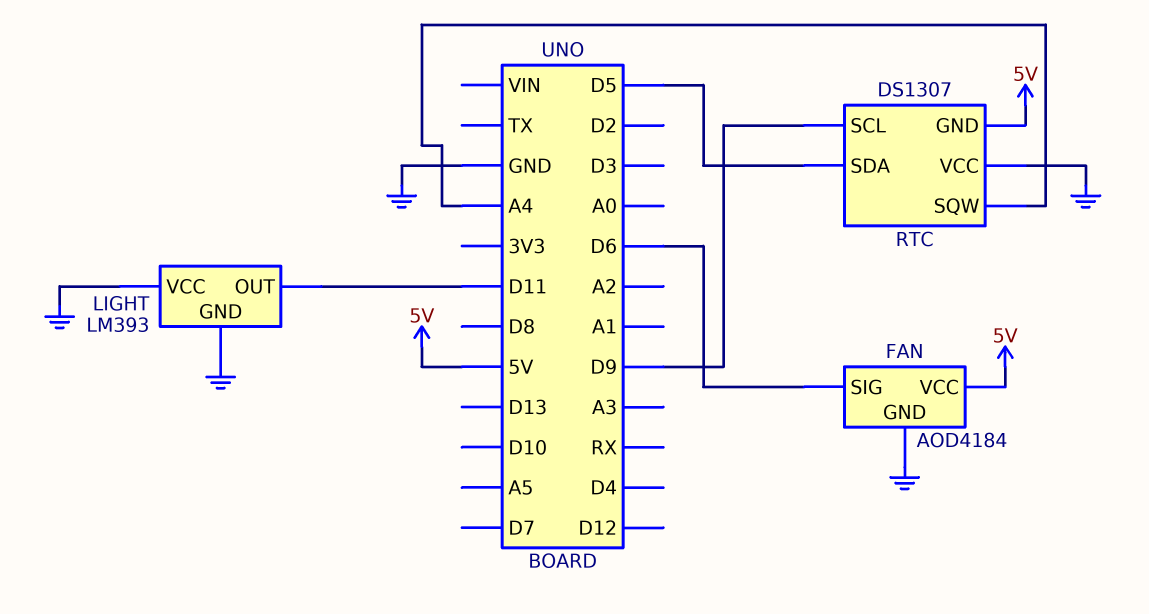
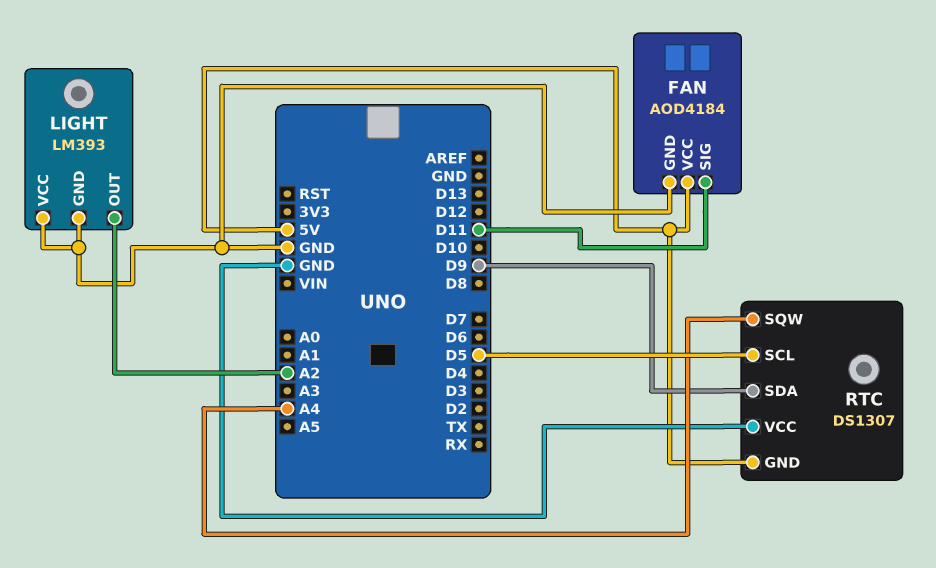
FAN pin SIG: D6 -> D11
LIGHT pin OUT: D11 -> A2
RTC pin SCL: D9 -> D5
RTC pin SDA: D5 -> D9

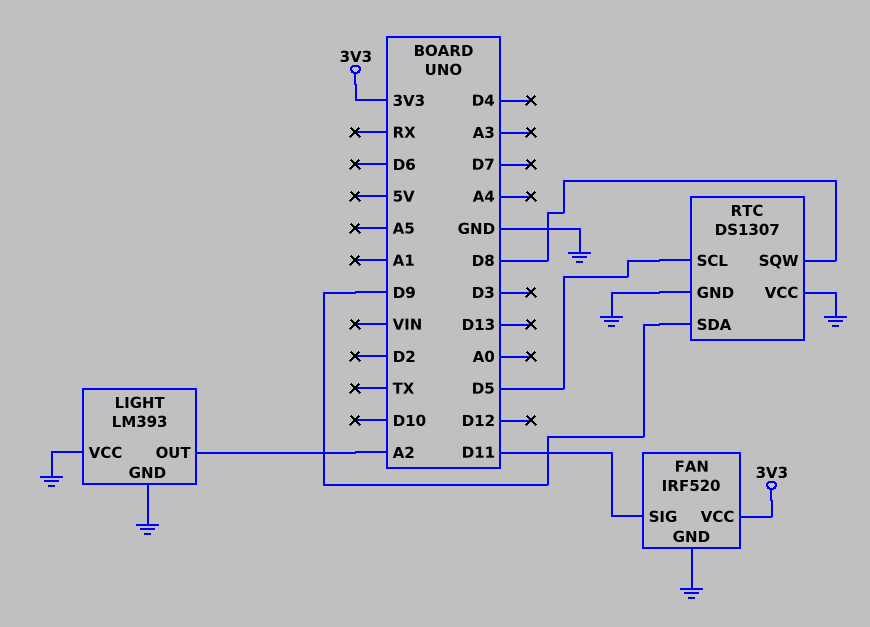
FAN: AOD4184 -> IRF520
FAN pin VCC: 5V -> 3V3
RTC pin GND: 5V -> GND
RTC pin SQW: A4 -> D8

